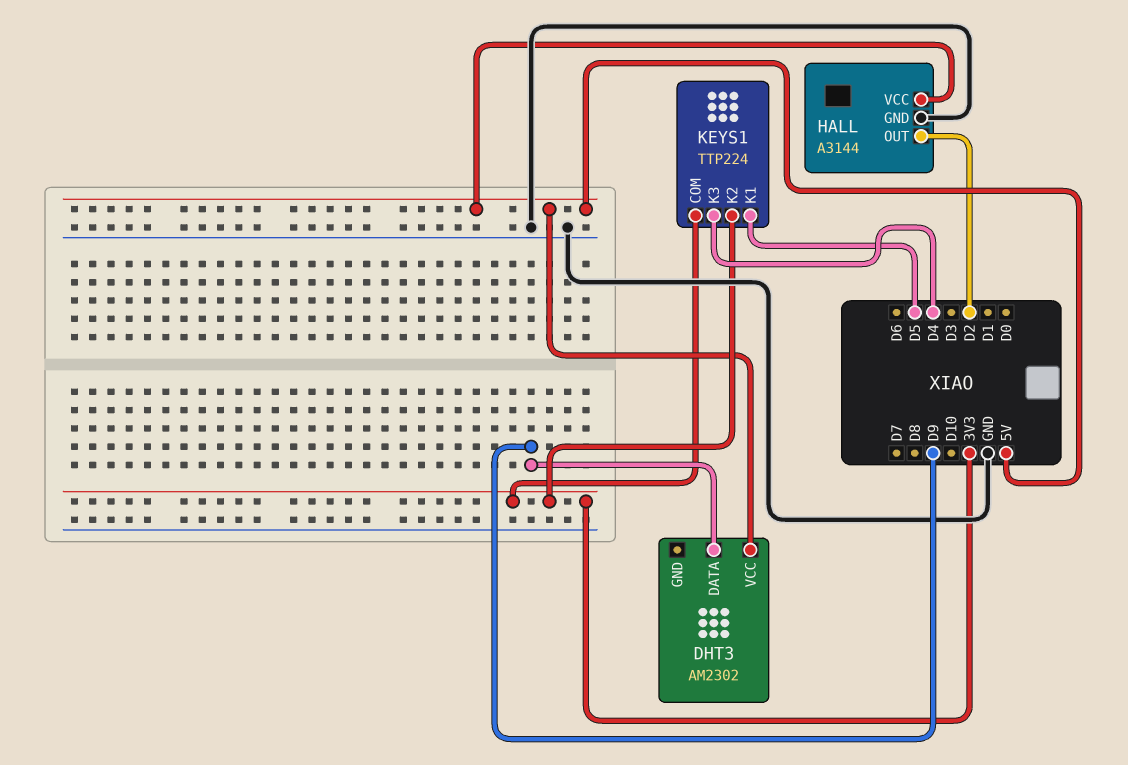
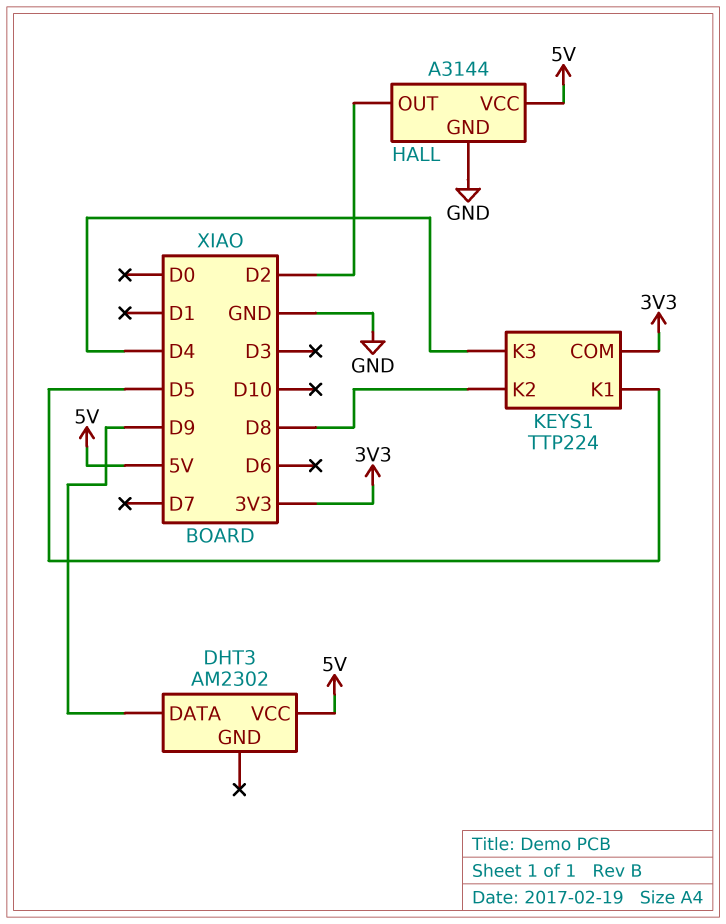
KEYS1 pin K2: 3V3 -> D8

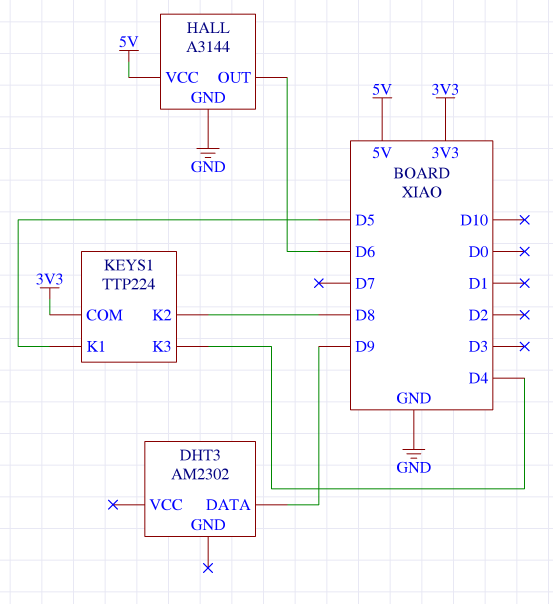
DHT3 pin VCC: 5V -> none
HALL pin OUT: D2 -> D6

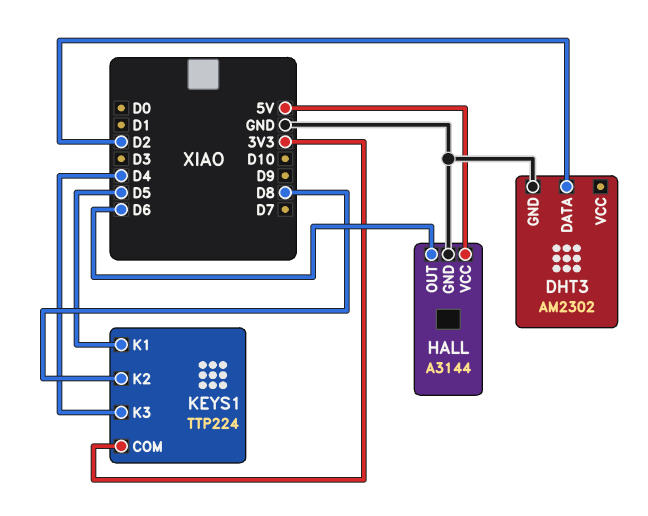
DHT3 pin DATA: D9 -> D2
DHT3 pin GND: none -> GND

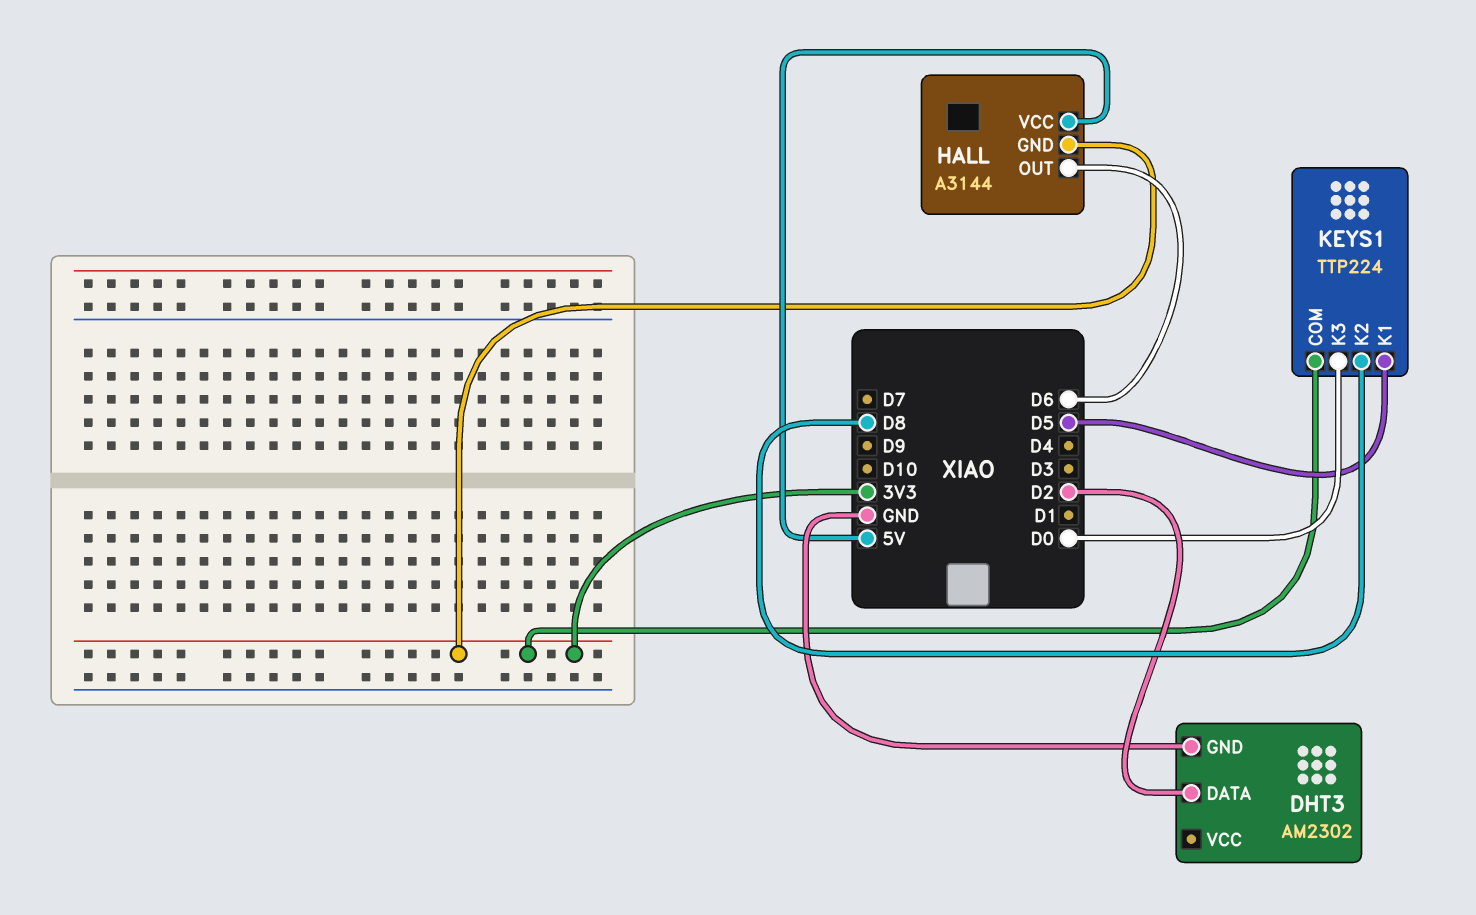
HALL pin GND: GND -> 3V3
KEYS1 pin K3: D4 -> D0

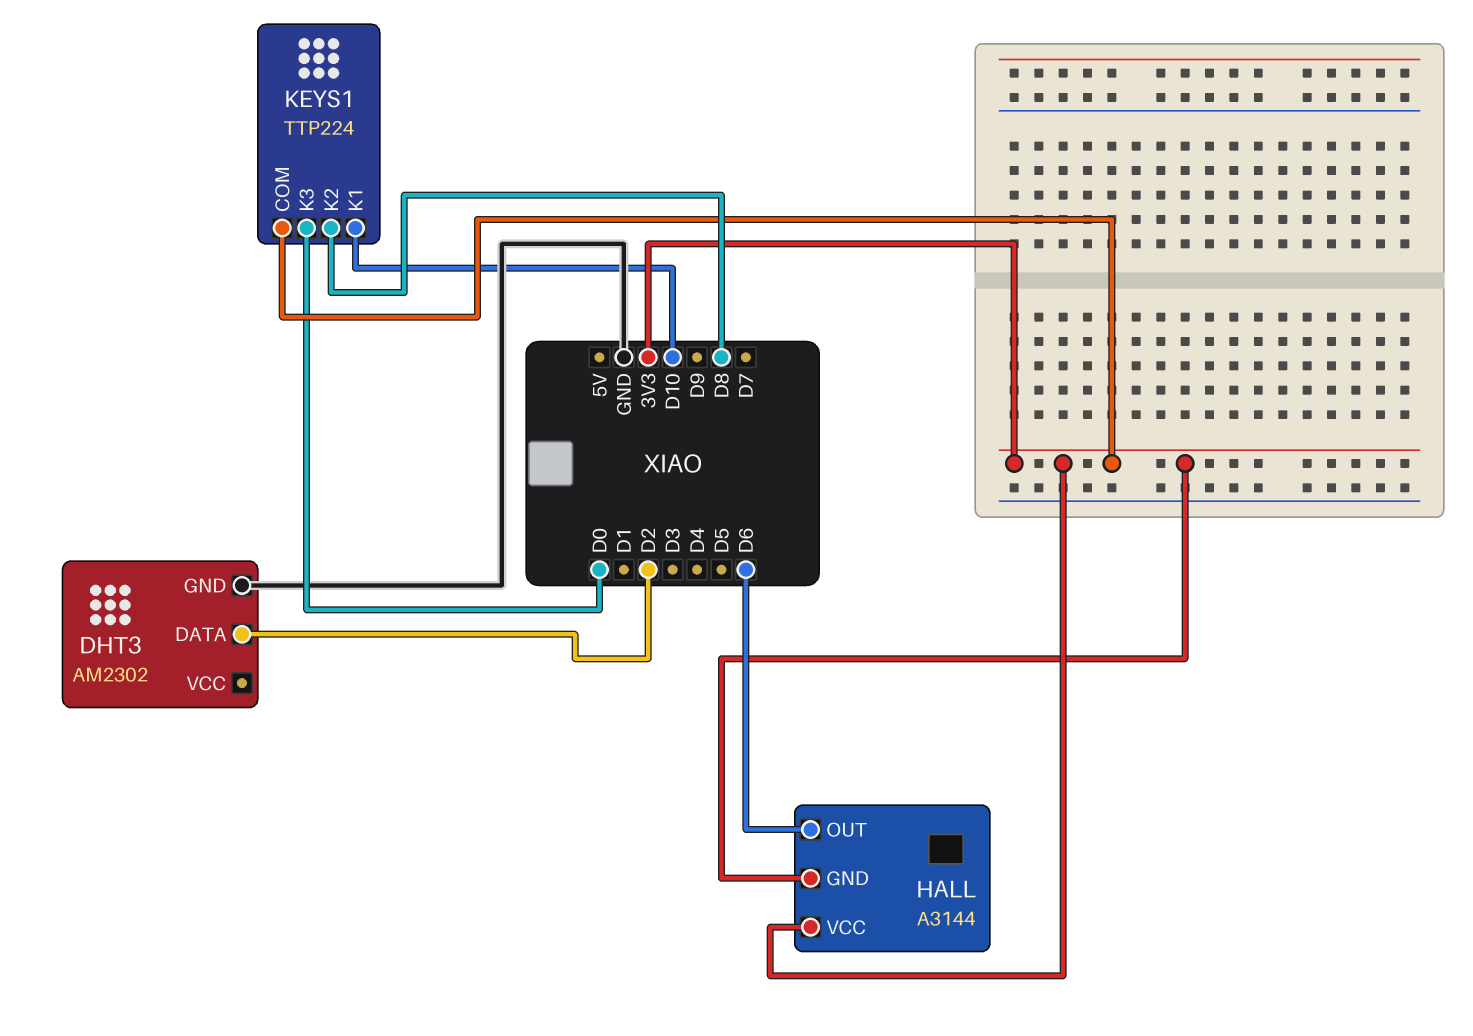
HALL pin VCC: 5V -> 3V3
KEYS1 pin K1: D5 -> D10

